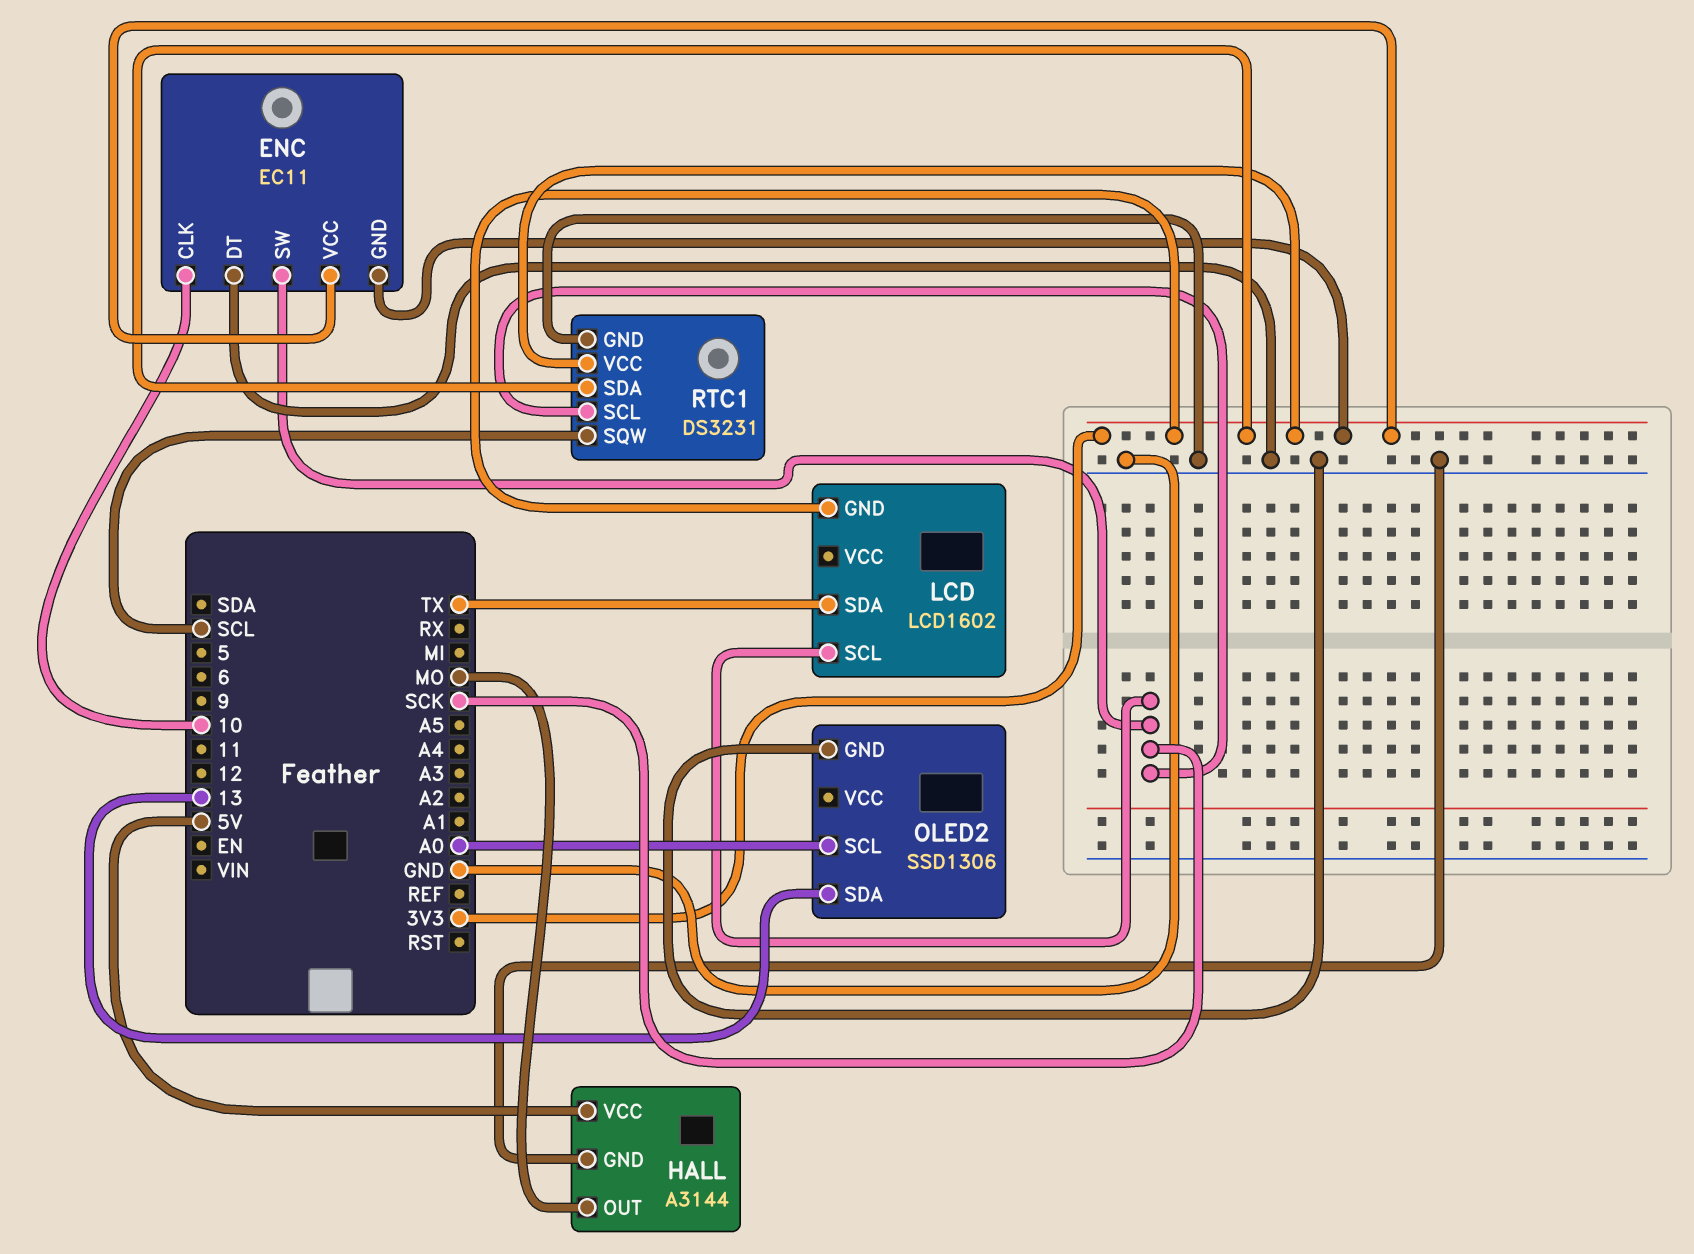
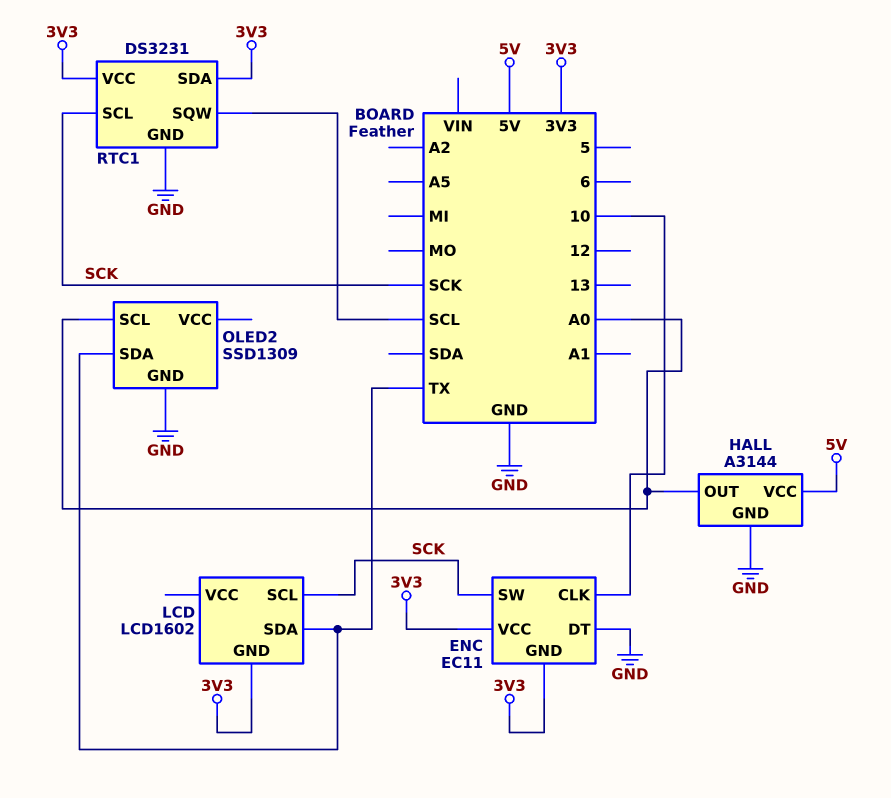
HALL pin OUT: MO -> A0
OLED2: SSD1306 -> SSD1309
OLED2 pin SDA: 13 -> TX

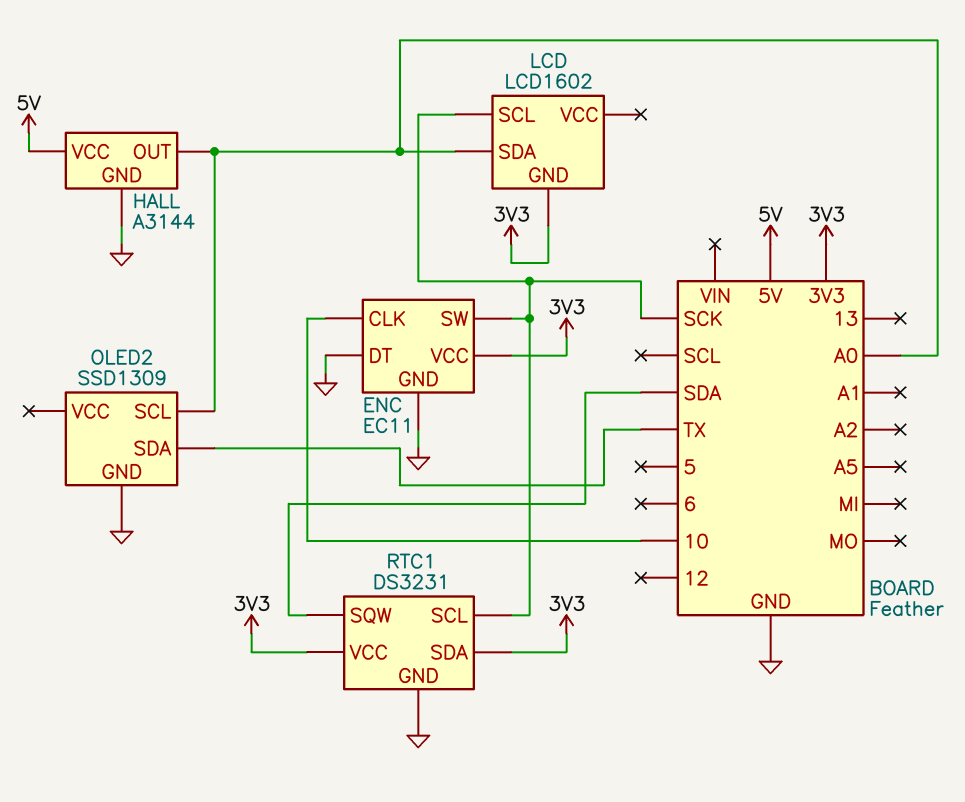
ENC pin GND: 3V3 -> GND
LCD pin SDA: TX -> A0
RTC1 pin SQW: SCL -> SDA

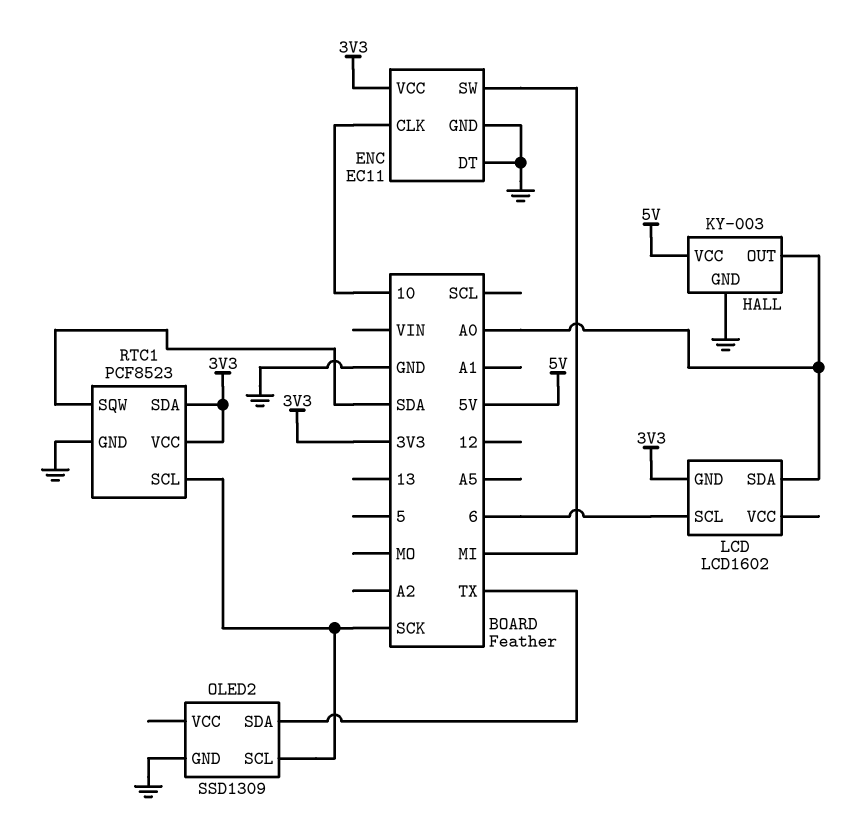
ENC pin SW: SCK -> MI
HALL: A3144 -> KY-003
LCD pin SCL: SCK -> 6
OLED2 pin SCL: A0 -> SCK
RTC1: DS3231 -> PCF8523

